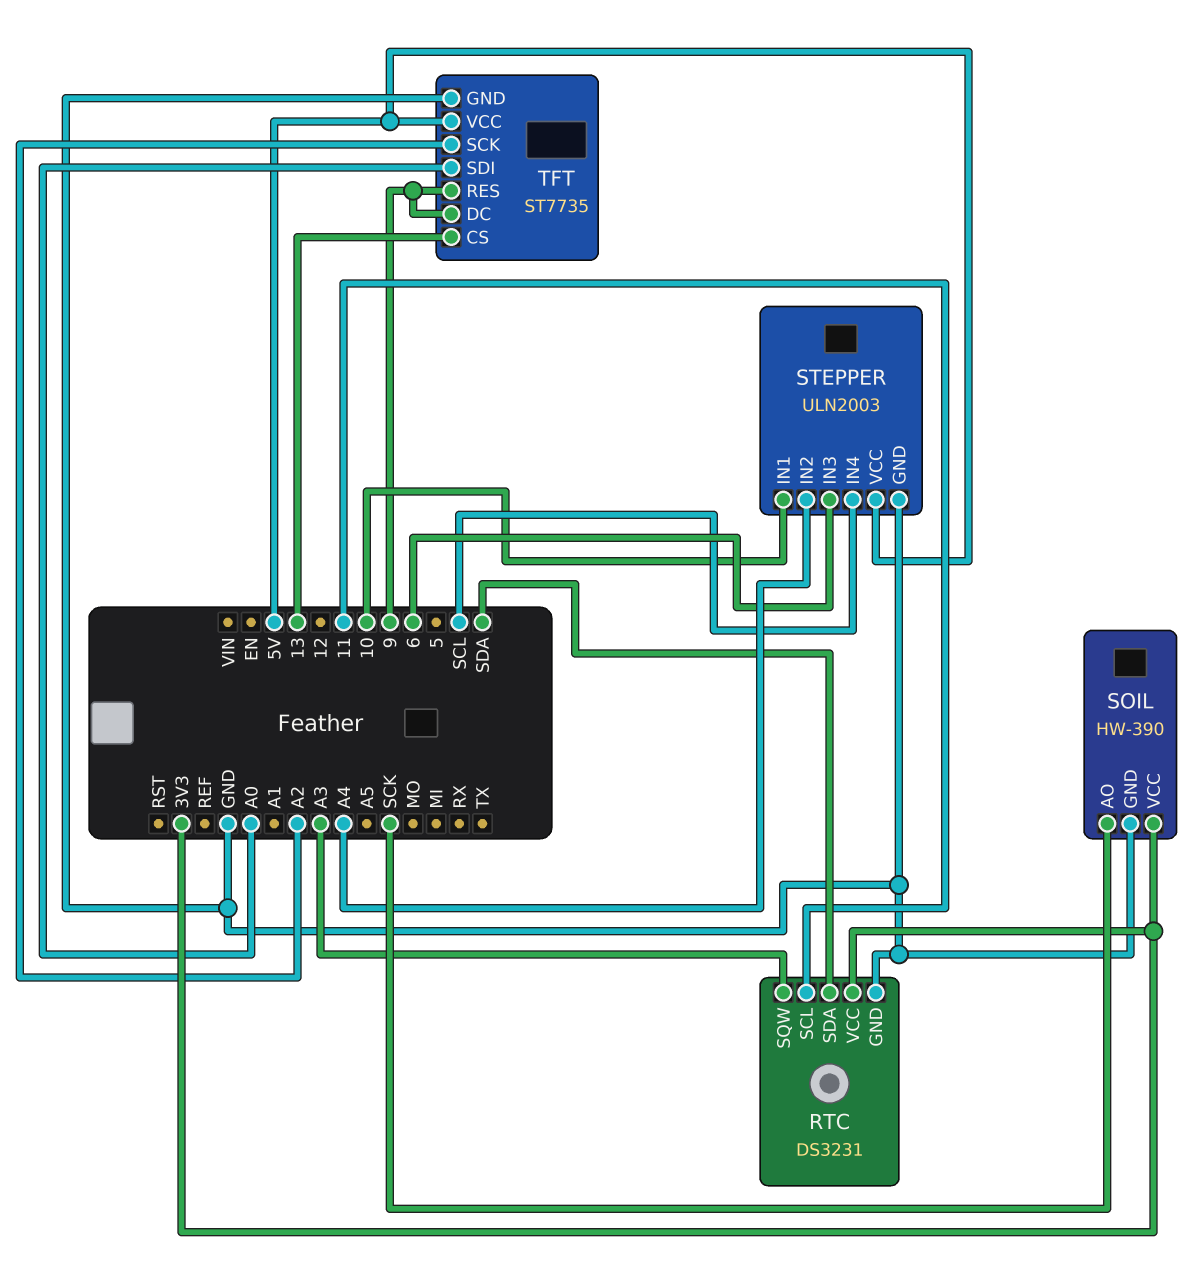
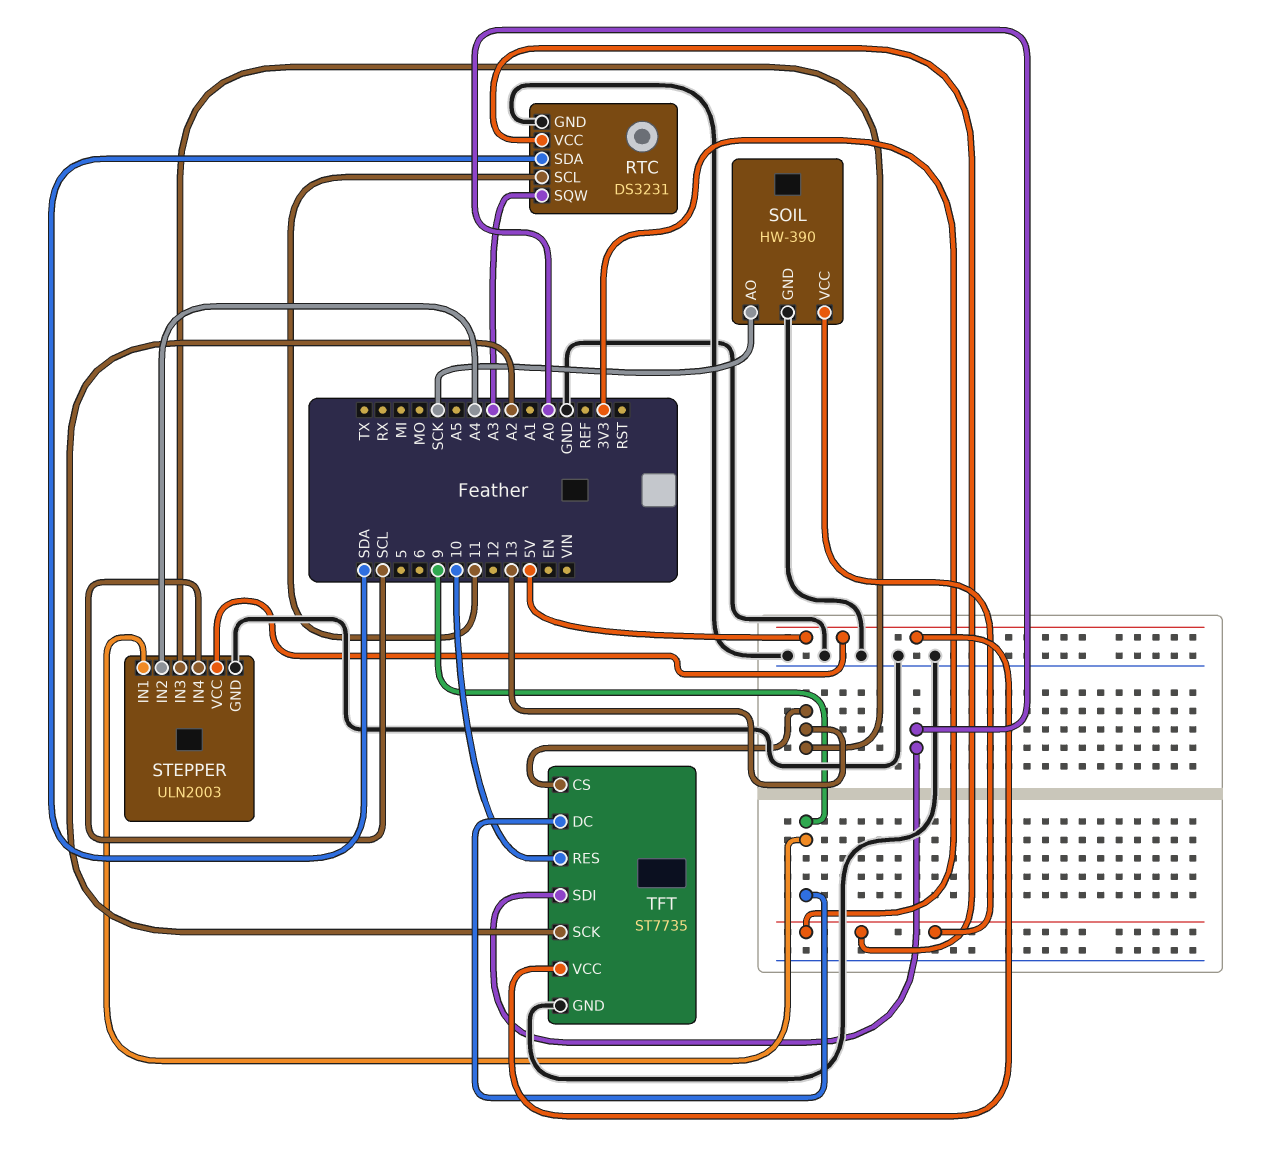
STEPPER pin IN1: 10 -> 9
STEPPER pin IN3: 6 -> 13
TFT pin RES: 9 -> 10

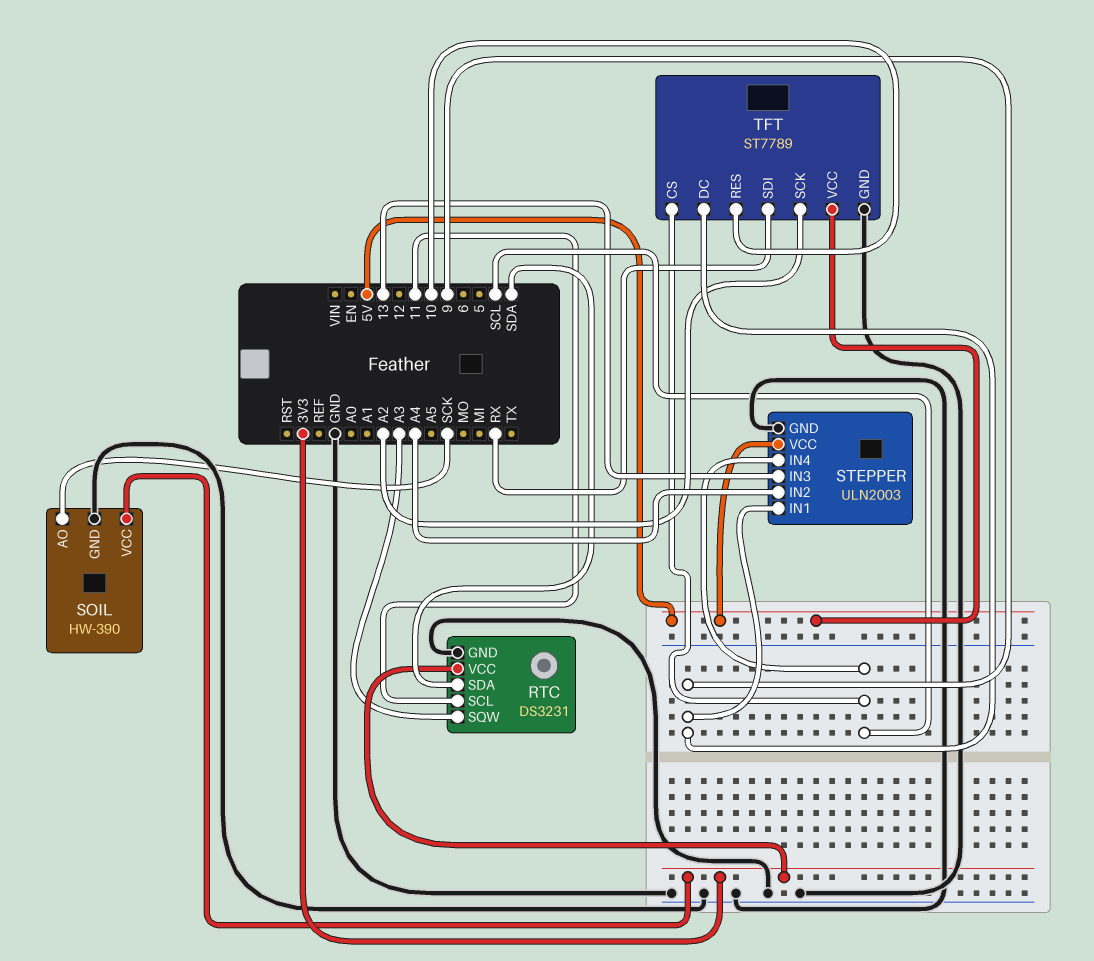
TFT: ST7735 -> ST7789
TFT pin CS: 13 -> SCL
TFT pin SDI: A0 -> RX

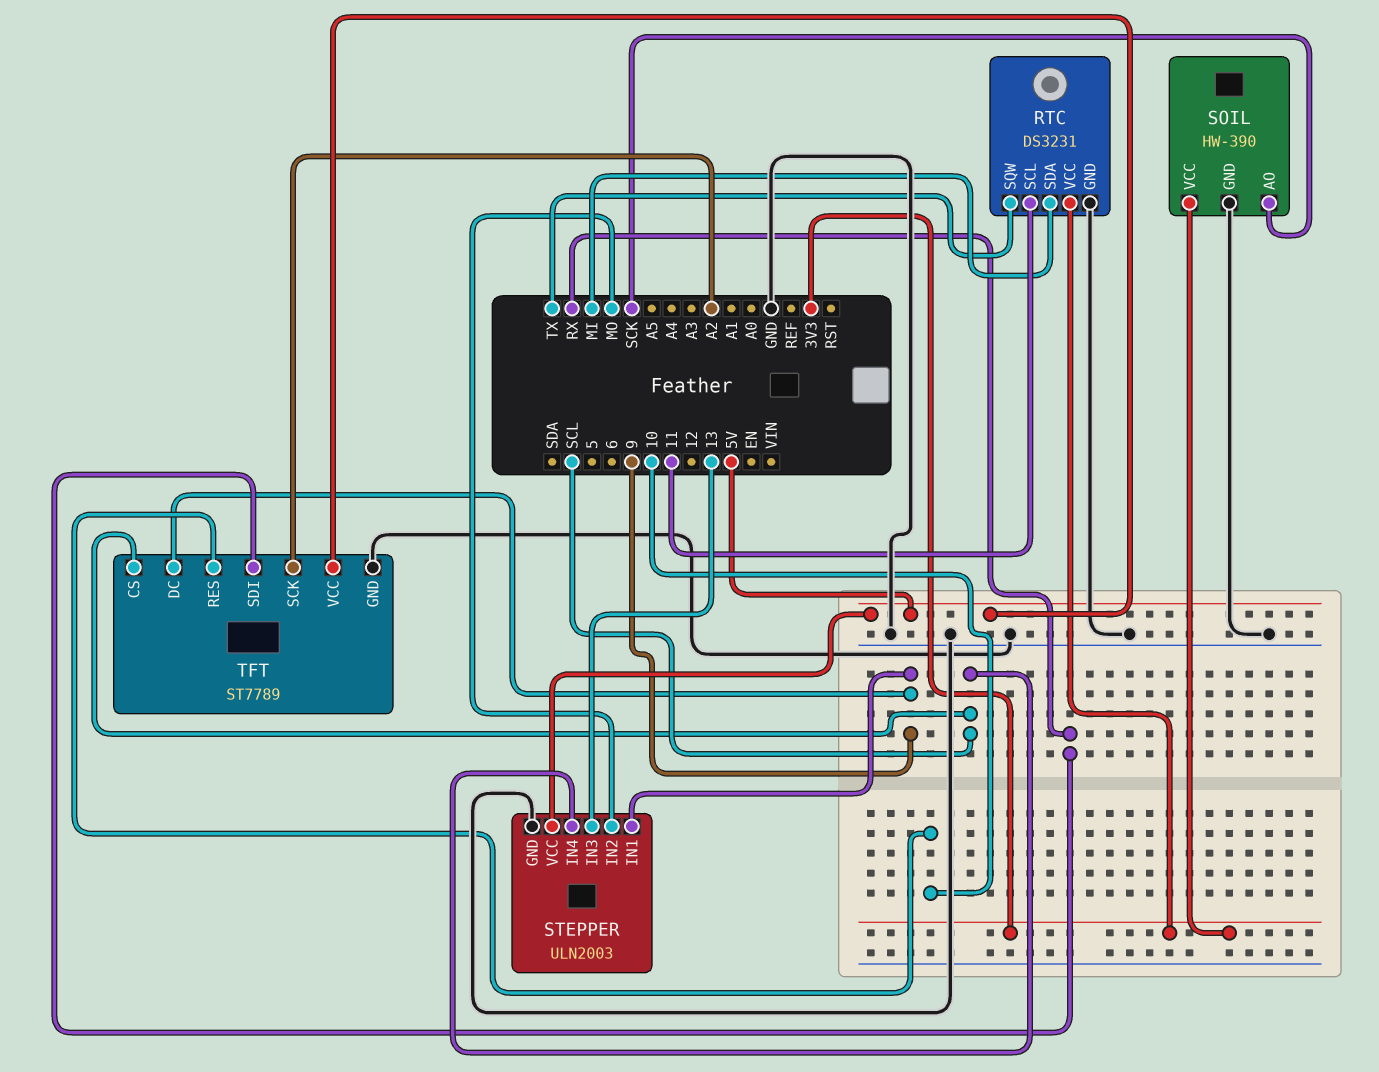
RTC pin SDA: SDA -> MI
RTC pin SQW: A3 -> TX
STEPPER pin IN2: A4 -> MO

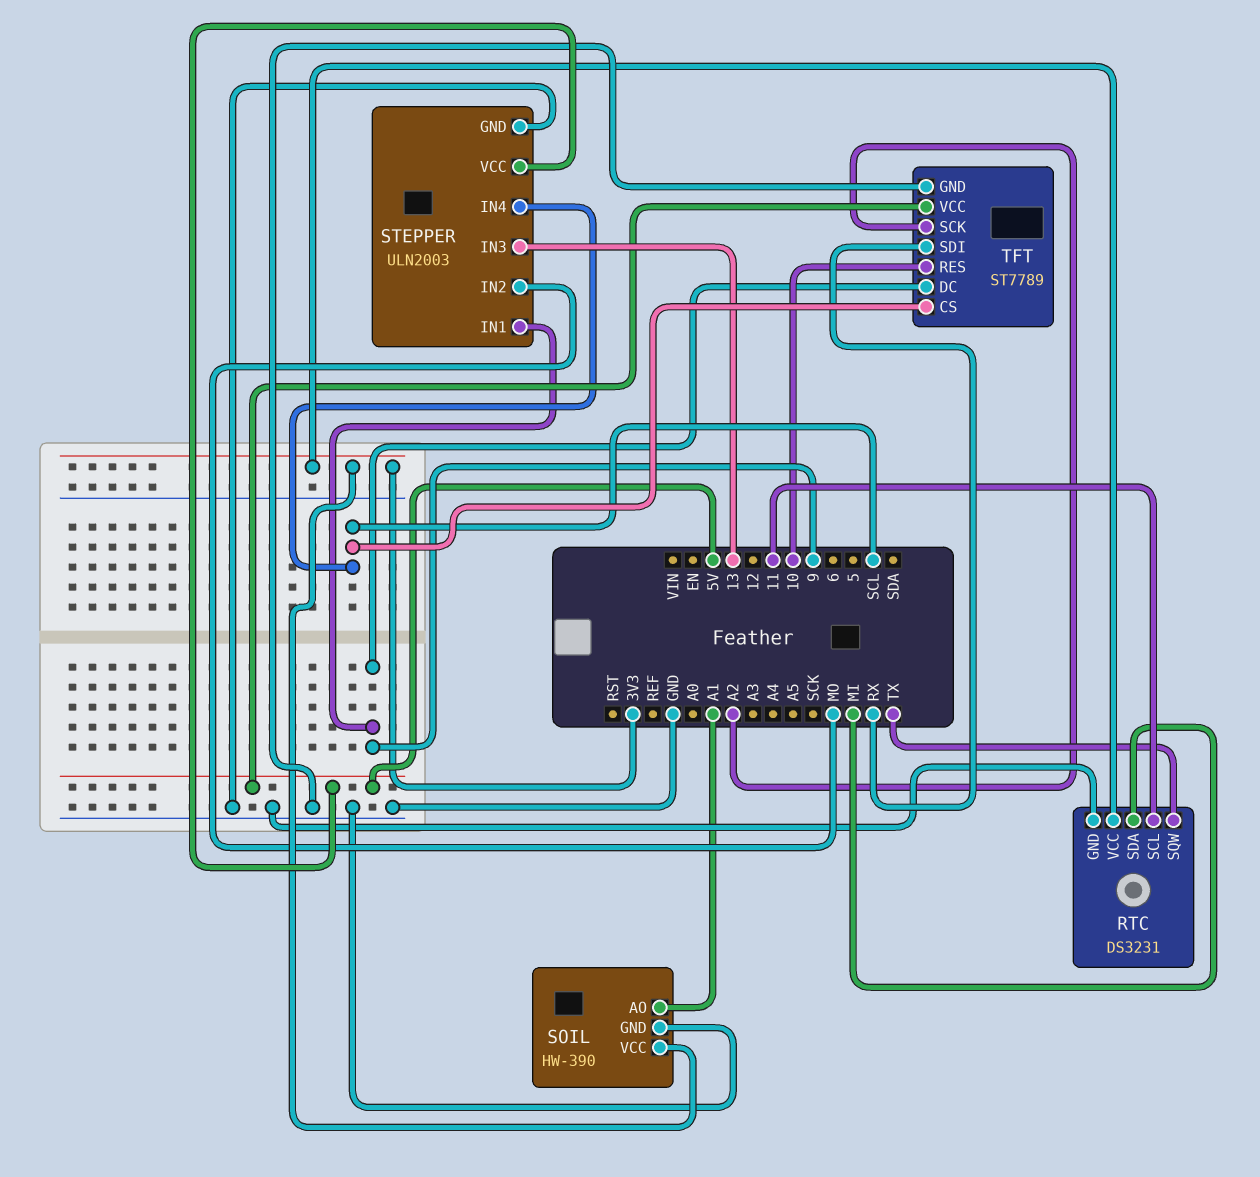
SOIL pin AO: SCK -> A1

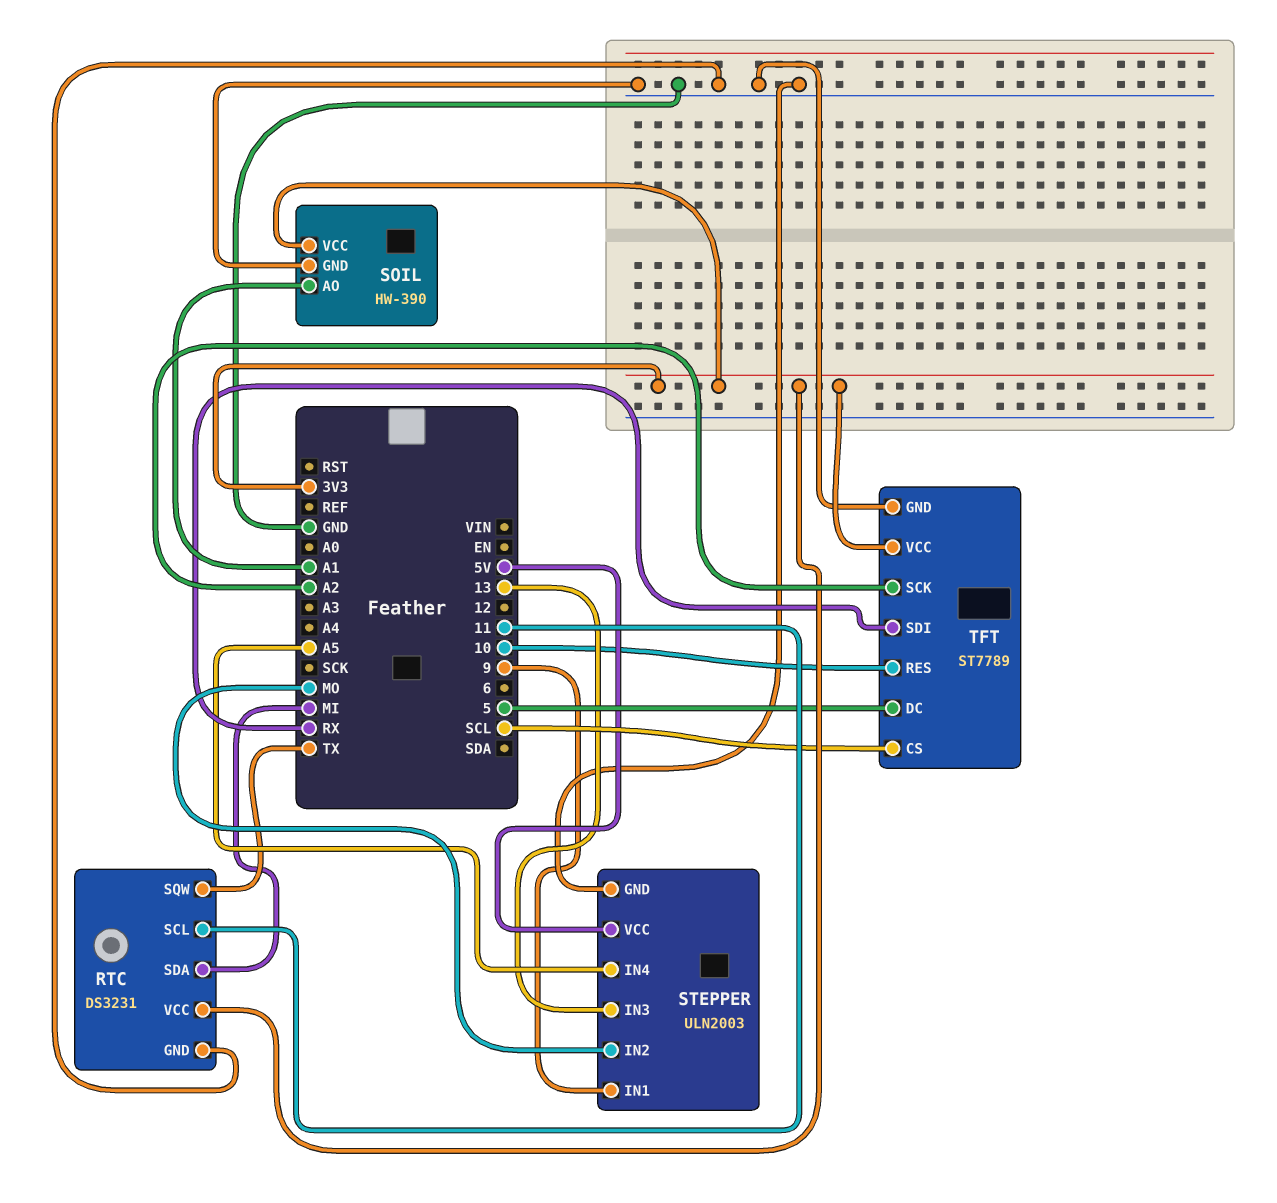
STEPPER pin IN4: SCL -> A5
TFT pin DC: 9 -> 5
TFT pin VCC: 5V -> 3V3

